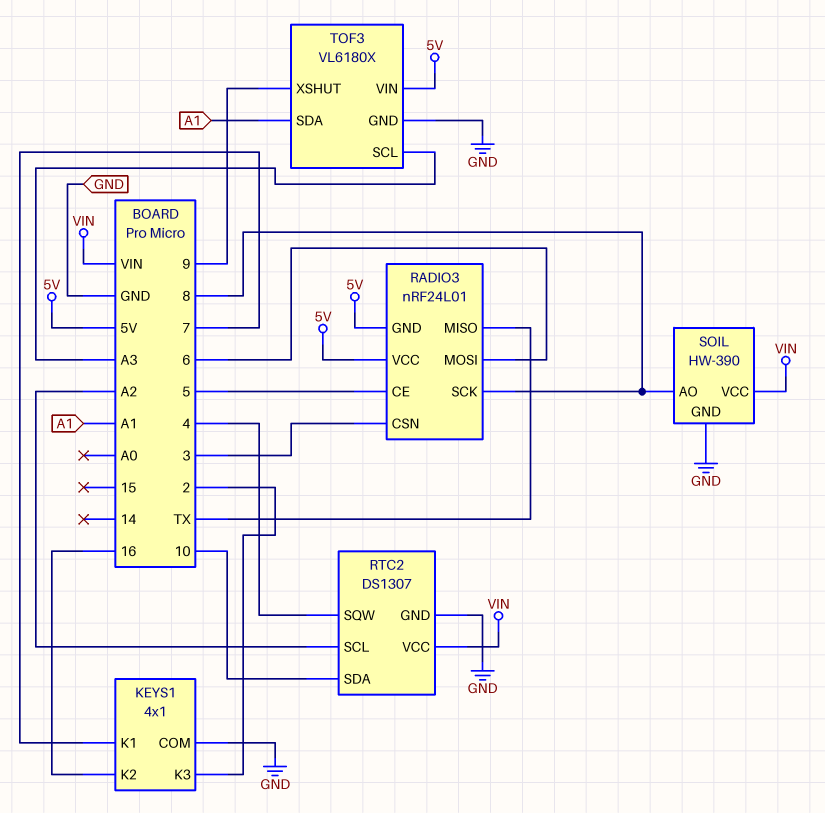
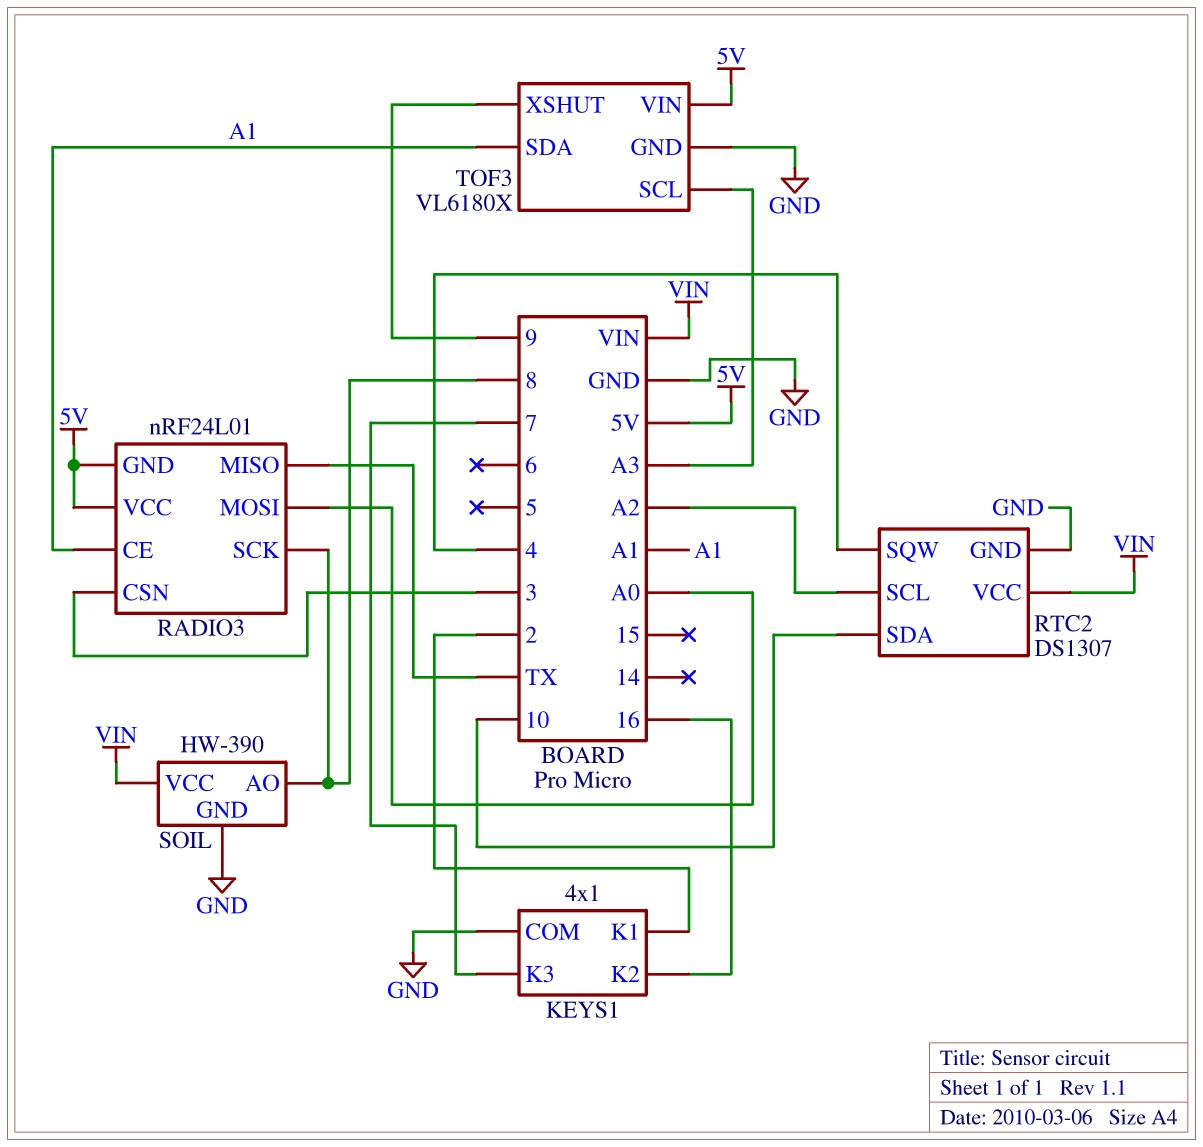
KEYS1 pin K1: 7 -> 2
KEYS1 pin K3: 2 -> 7
RADIO3 pin CE: 5 -> A1
RADIO3 pin MOSI: 6 -> A0

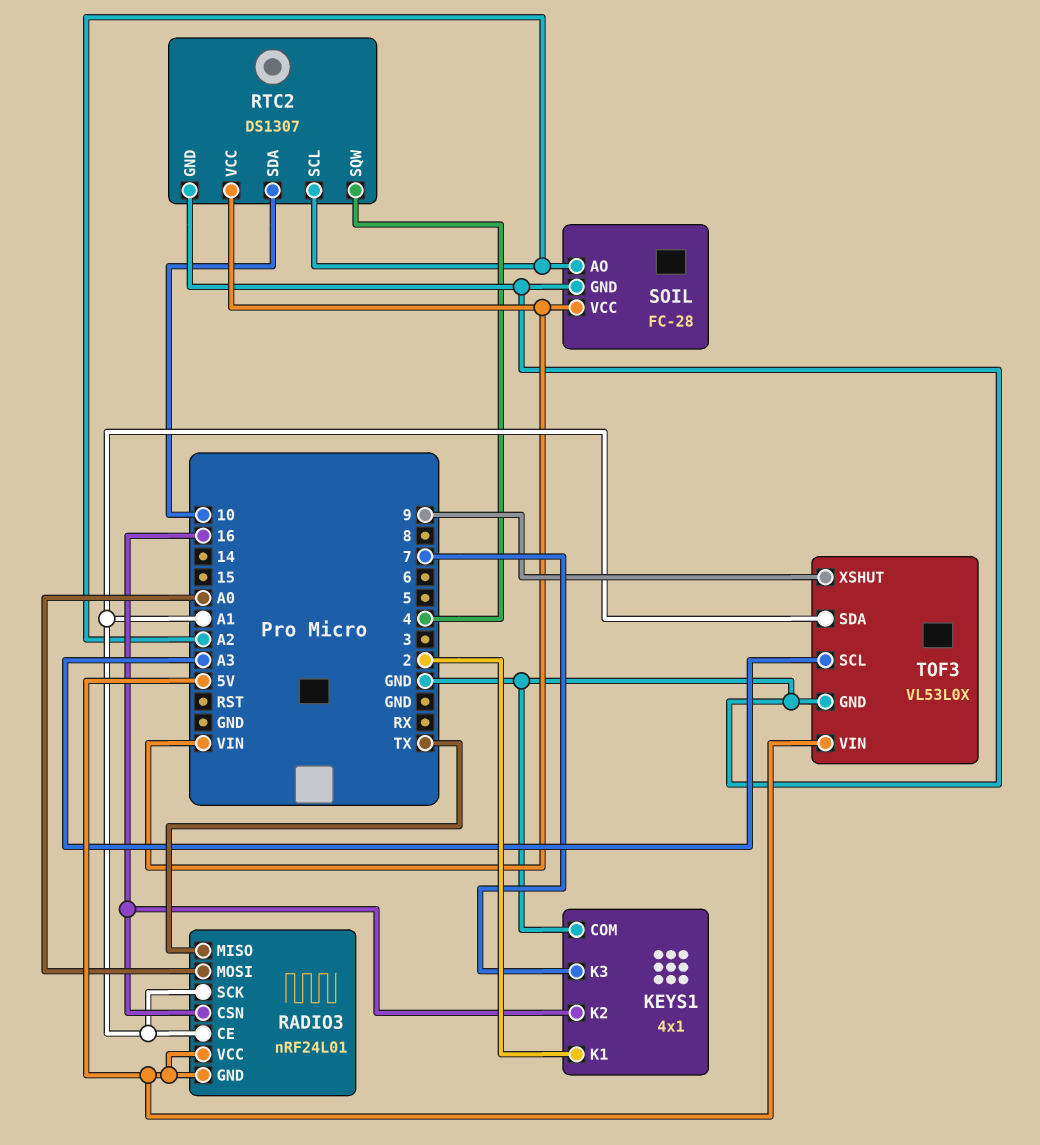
RADIO3 pin CSN: 3 -> 16
RADIO3 pin SCK: 8 -> A1
SOIL: HW-390 -> FC-28
SOIL pin AO: 8 -> A2
TOF3: VL6180X -> VL53L0X

